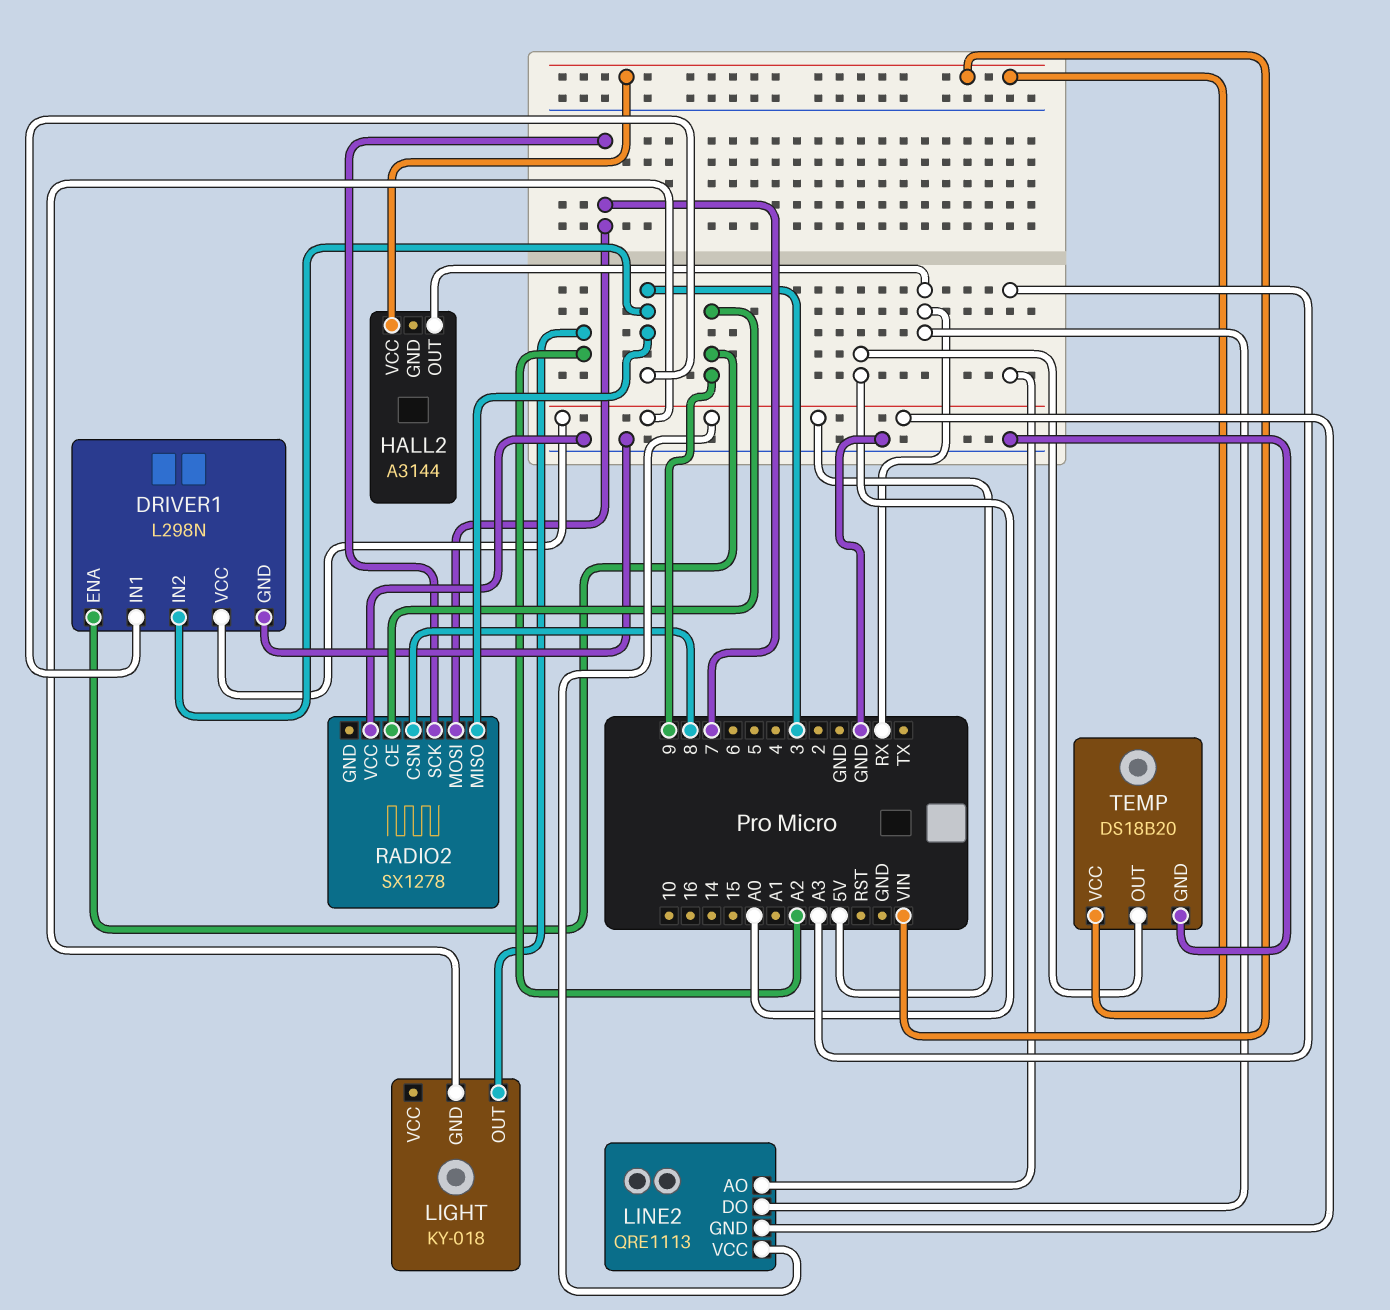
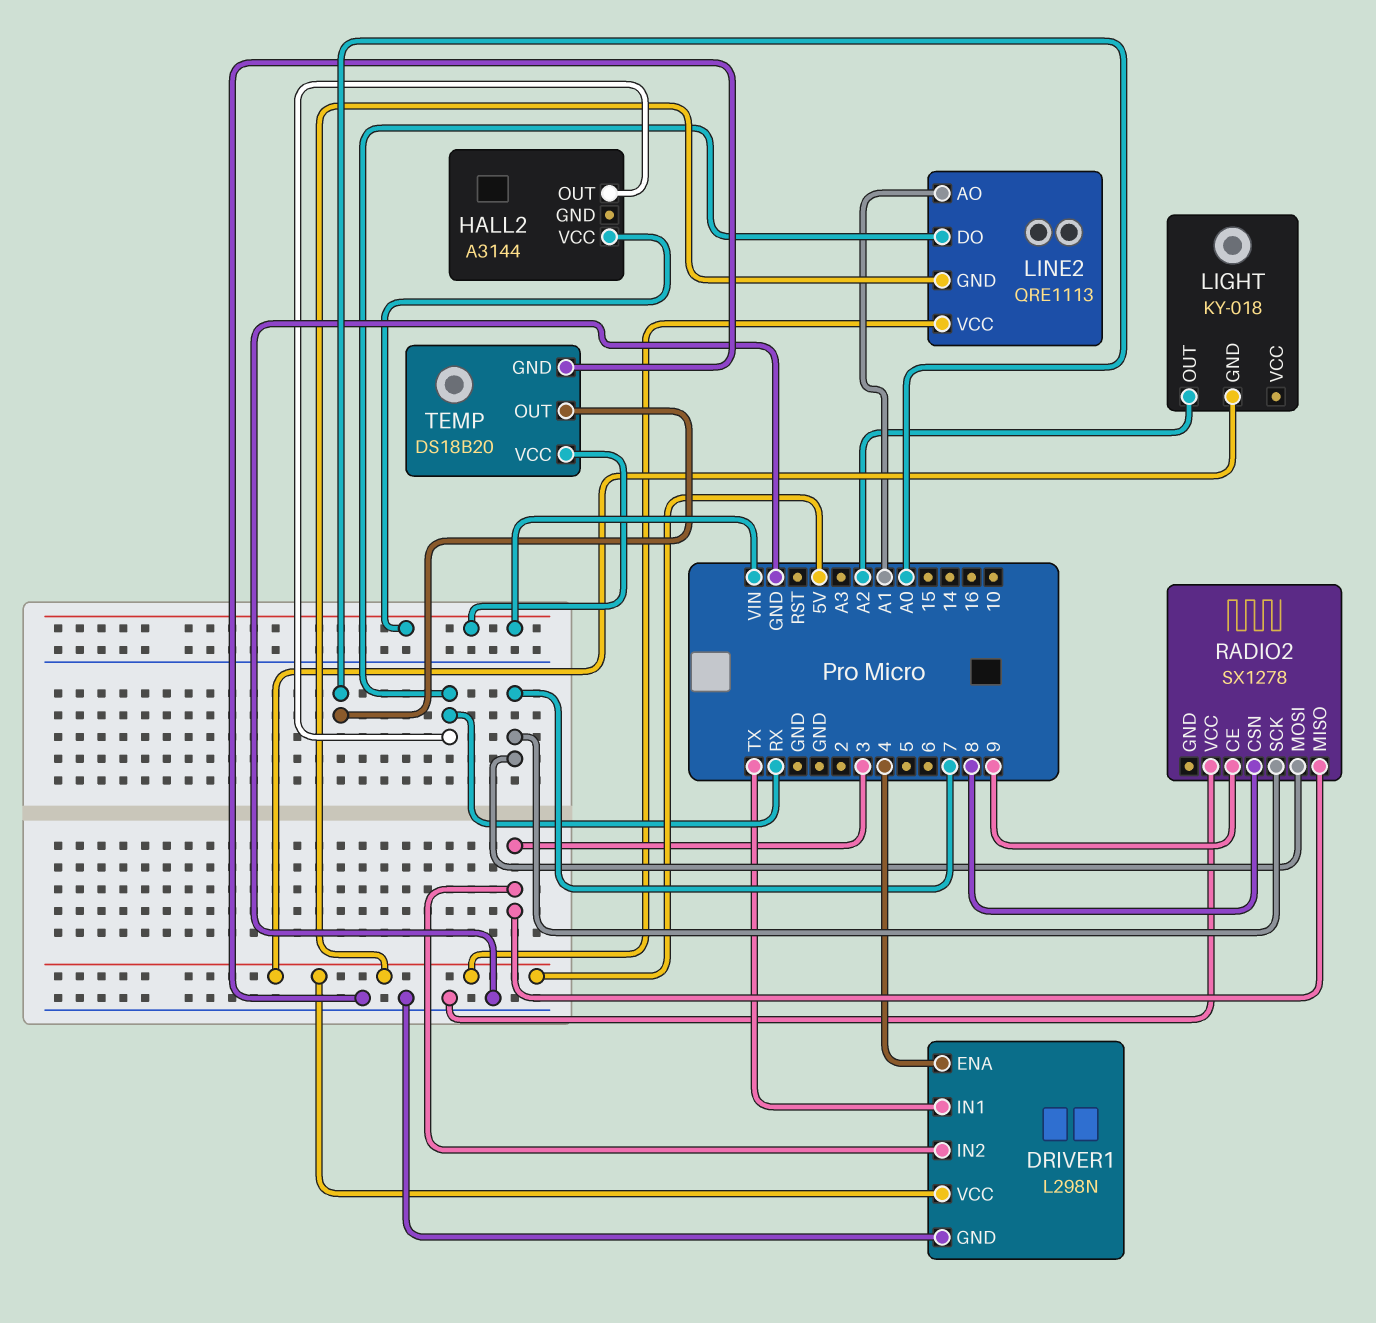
DRIVER1 pin ENA: 9 -> 4
DRIVER1 pin IN1: 3 -> TX
LINE2 pin AO: A3 -> A1

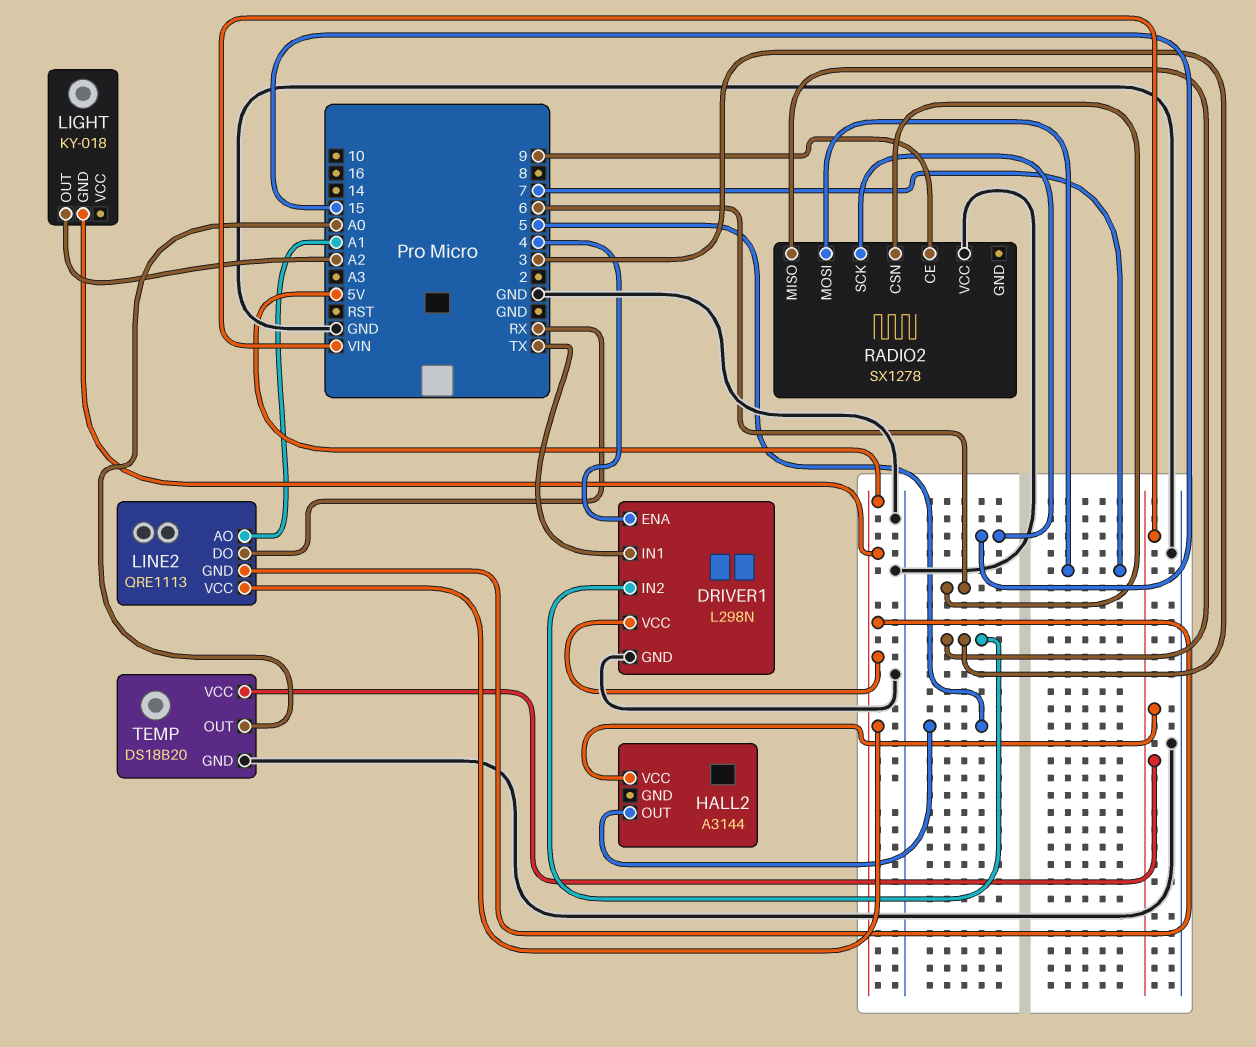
HALL2 pin OUT: RX -> 5
RADIO2 pin CSN: 8 -> 6
RADIO2 pin SCK: 7 -> 15

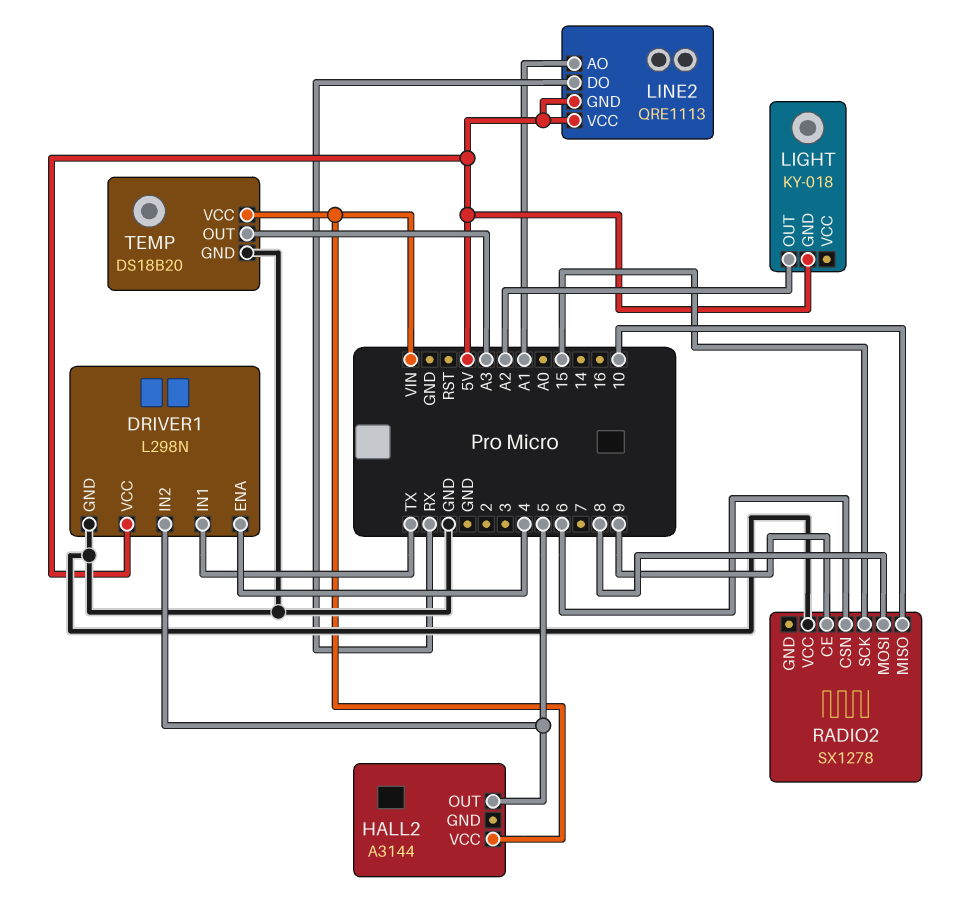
DRIVER1 pin IN2: 3 -> 5
RADIO2 pin MISO: 3 -> 10
RADIO2 pin MOSI: 7 -> 8
TEMP pin OUT: A0 -> A3

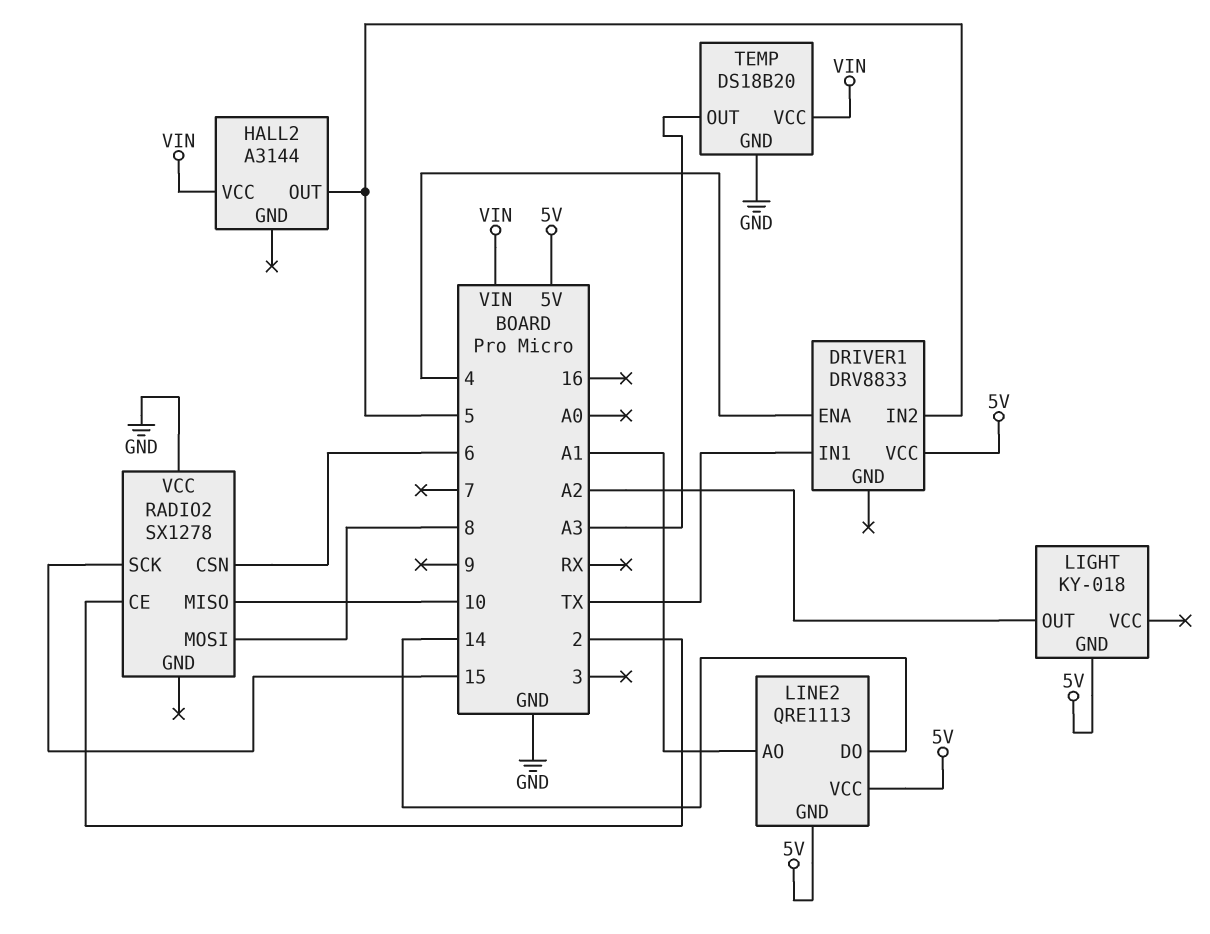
DRIVER1: L298N -> DRV8833
DRIVER1 pin GND: GND -> none
LINE2 pin DO: RX -> 14
RADIO2 pin CE: 9 -> 2

